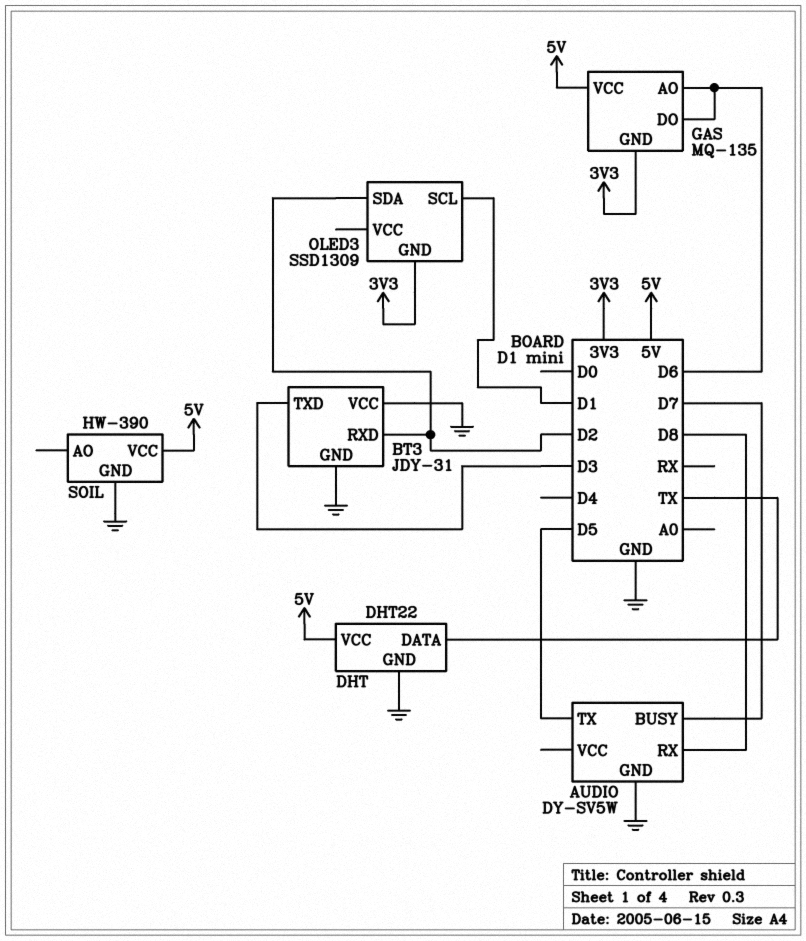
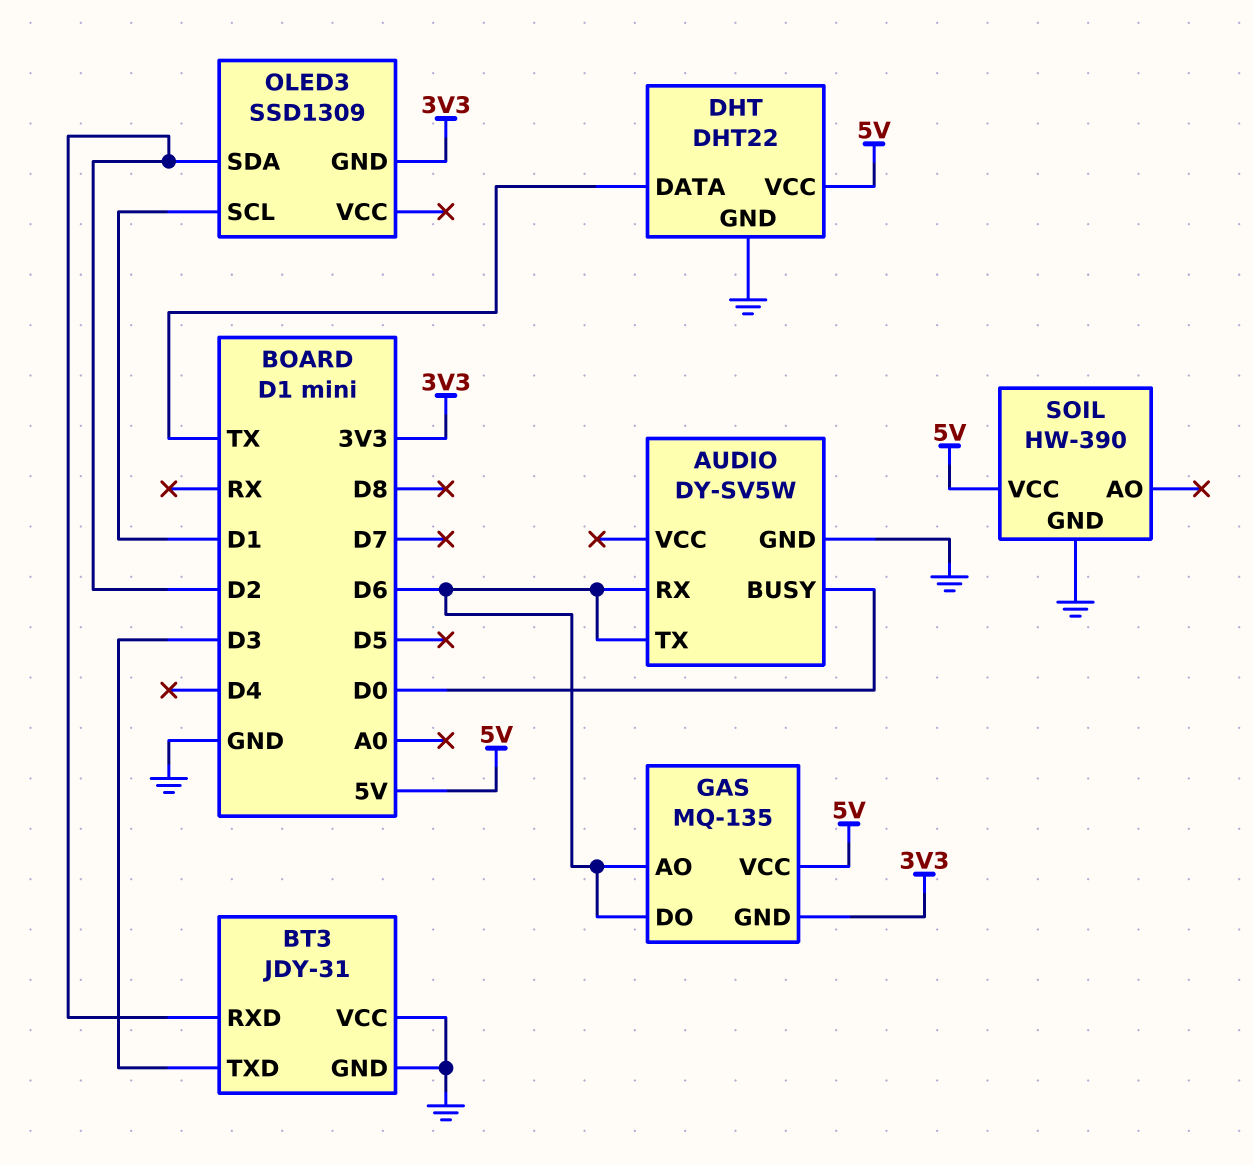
AUDIO pin BUSY: D7 -> D0
AUDIO pin RX: D8 -> D6
AUDIO pin TX: D5 -> D6

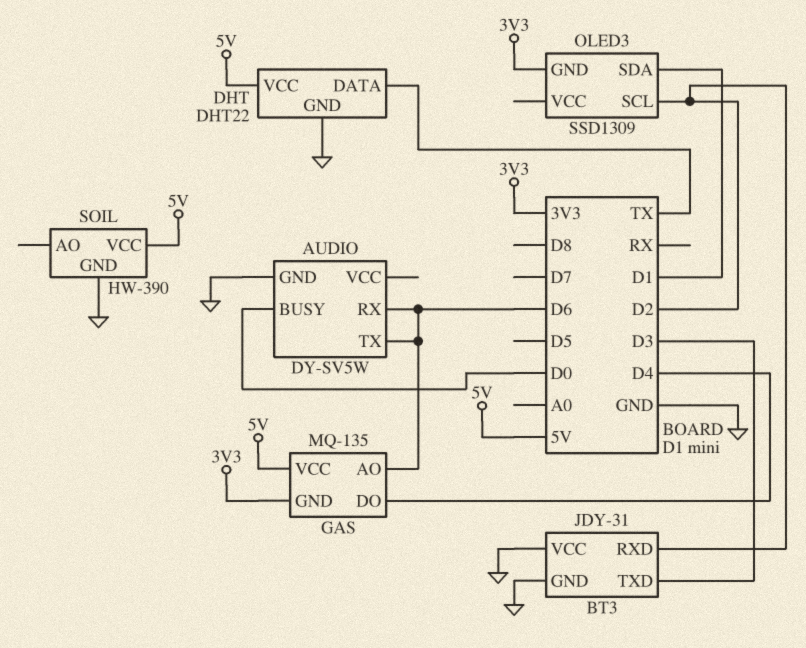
GAS pin DO: D6 -> D4
OLED3 pin SCL: D1 -> D2
OLED3 pin SDA: D2 -> D1

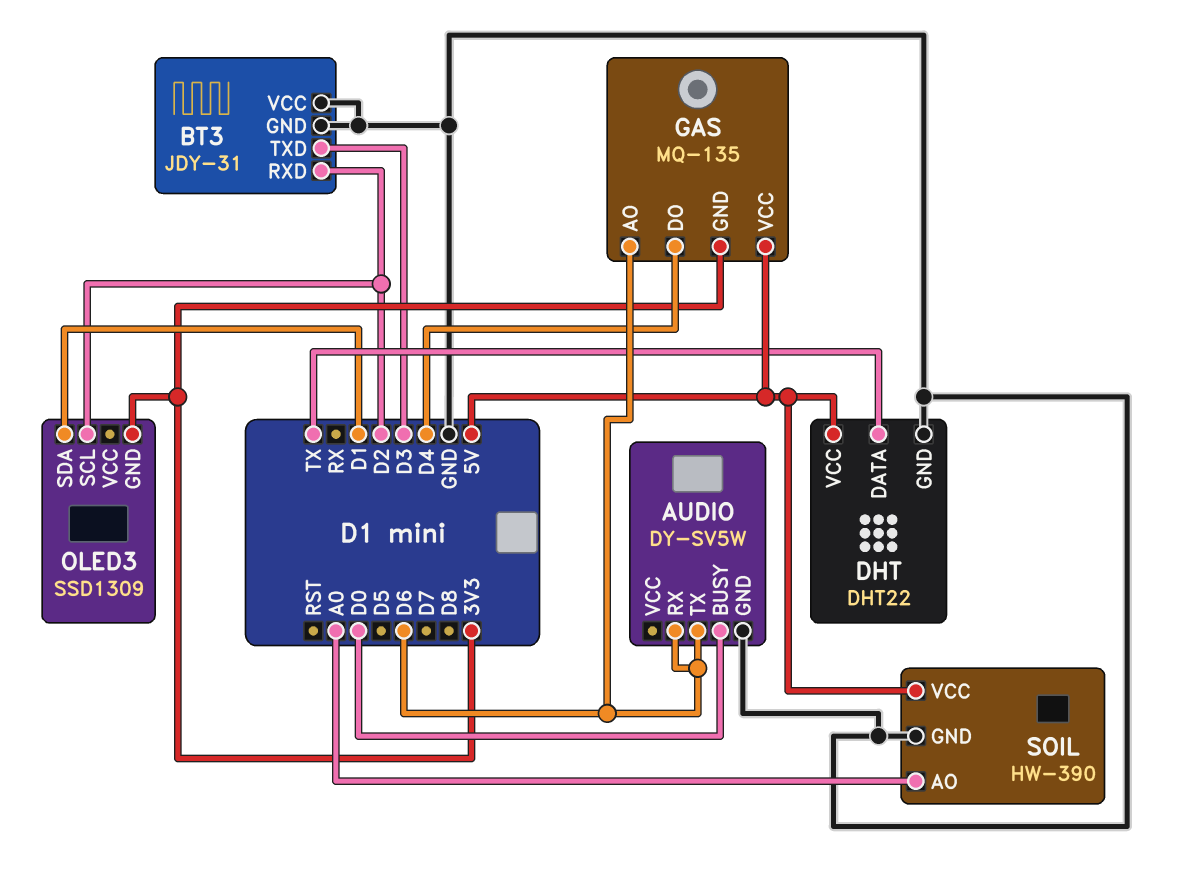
SOIL pin AO: none -> A0

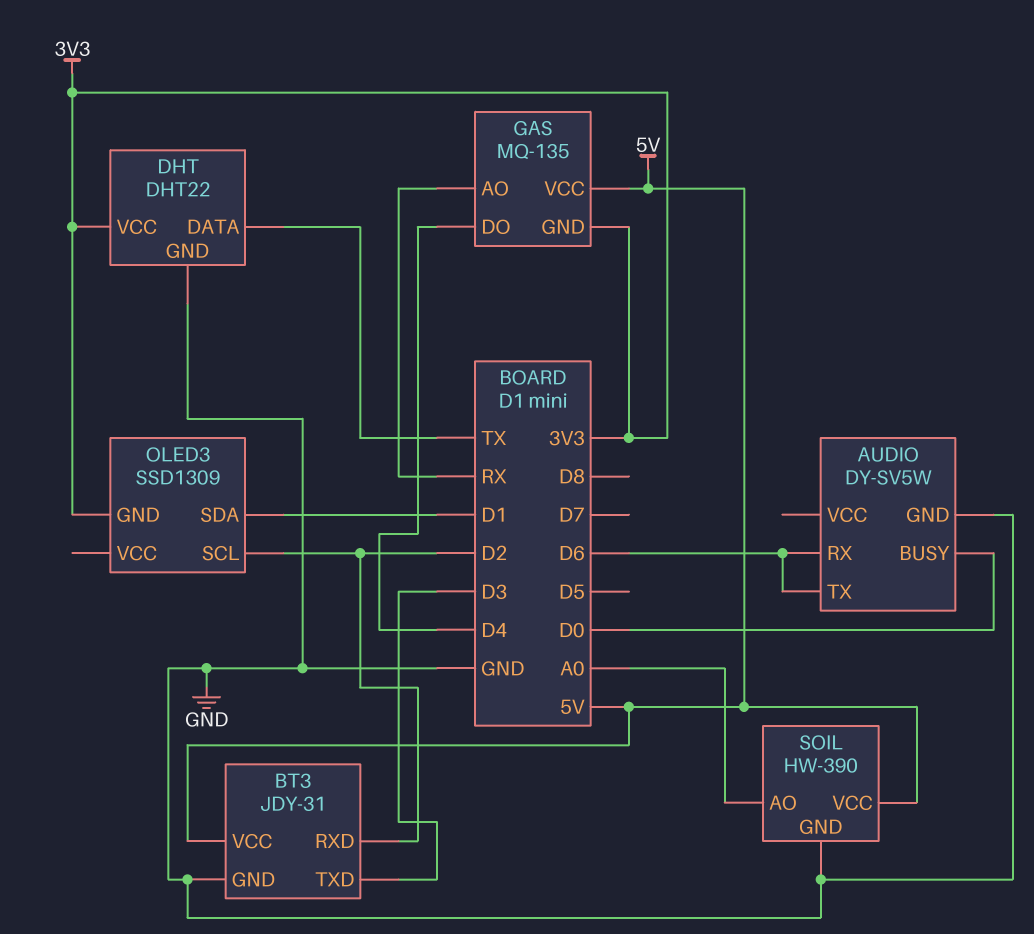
BT3 pin VCC: GND -> 5V
DHT pin VCC: 5V -> 3V3
GAS pin AO: D6 -> RX

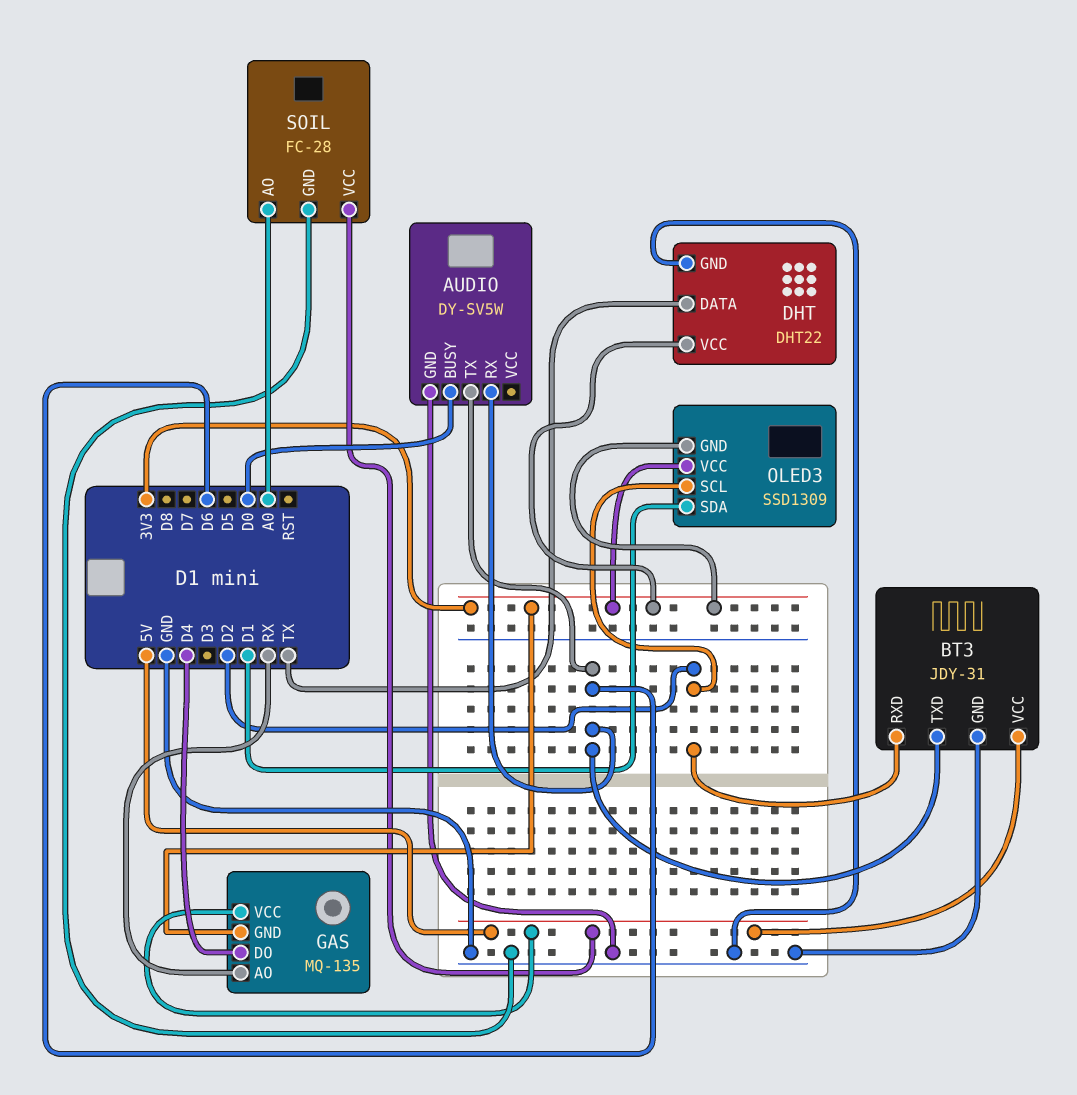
BT3 pin TXD: D3 -> D6
OLED3 pin VCC: none -> 3V3
SOIL: HW-390 -> FC-28

